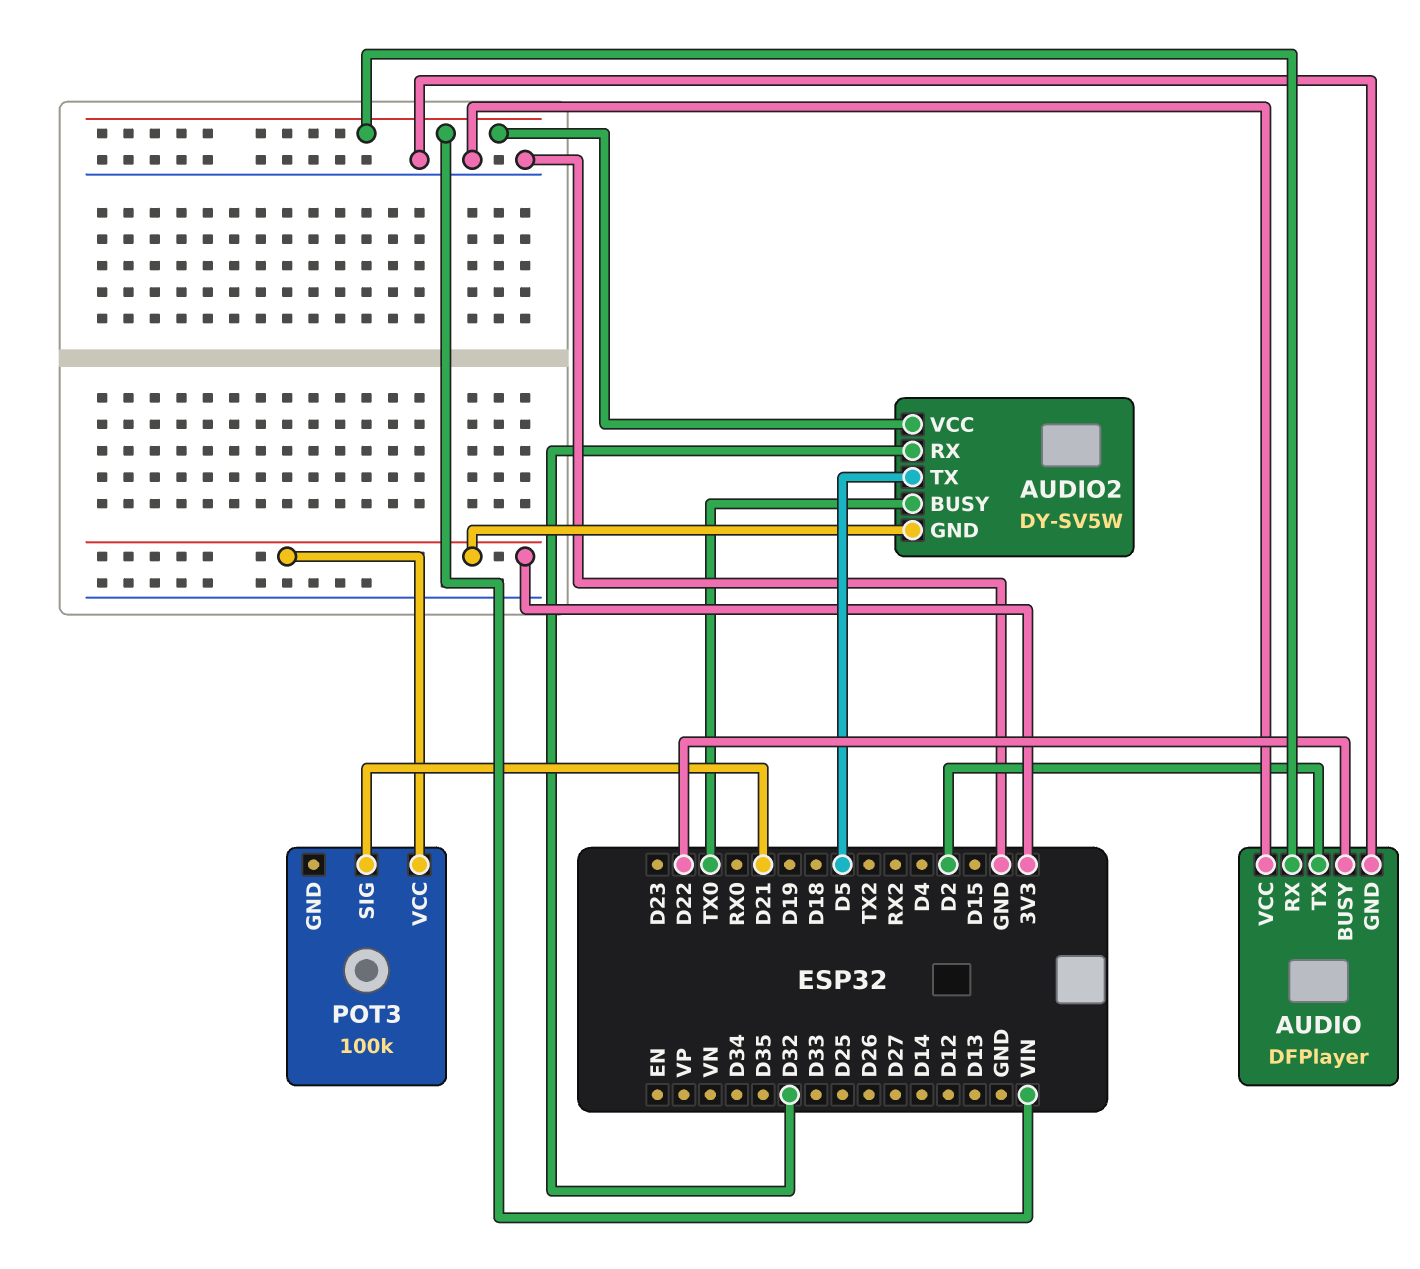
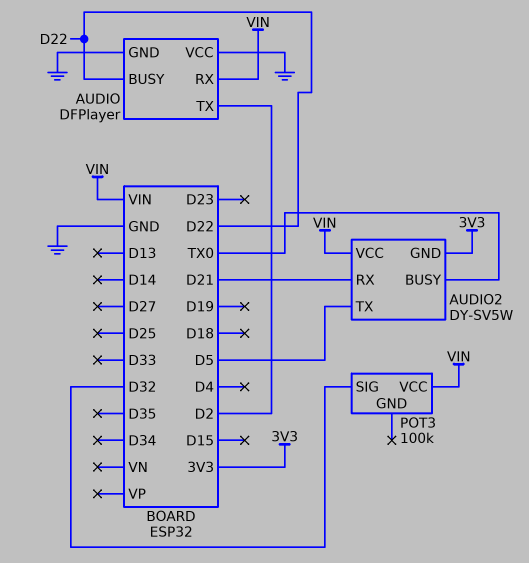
AUDIO2 pin RX: D32 -> D21
POT3 pin SIG: D21 -> D32
POT3 pin VCC: 3V3 -> VIN

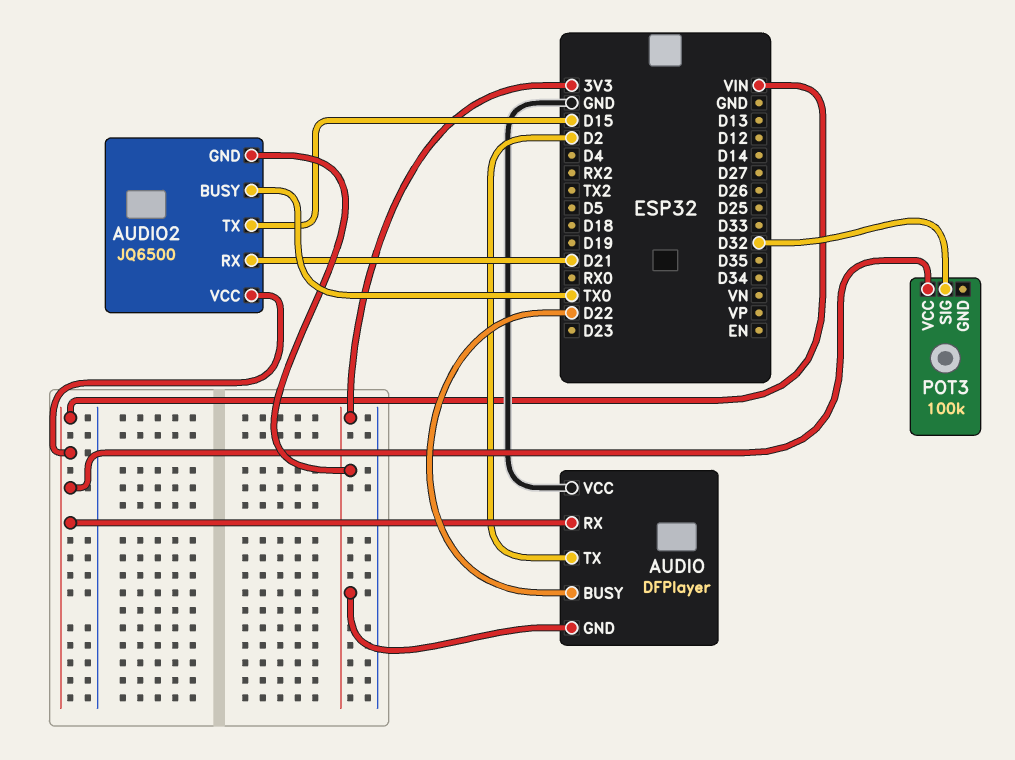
AUDIO pin GND: GND -> 3V3
AUDIO2: DY-SV5W -> JQ6500
AUDIO2 pin TX: D5 -> D15

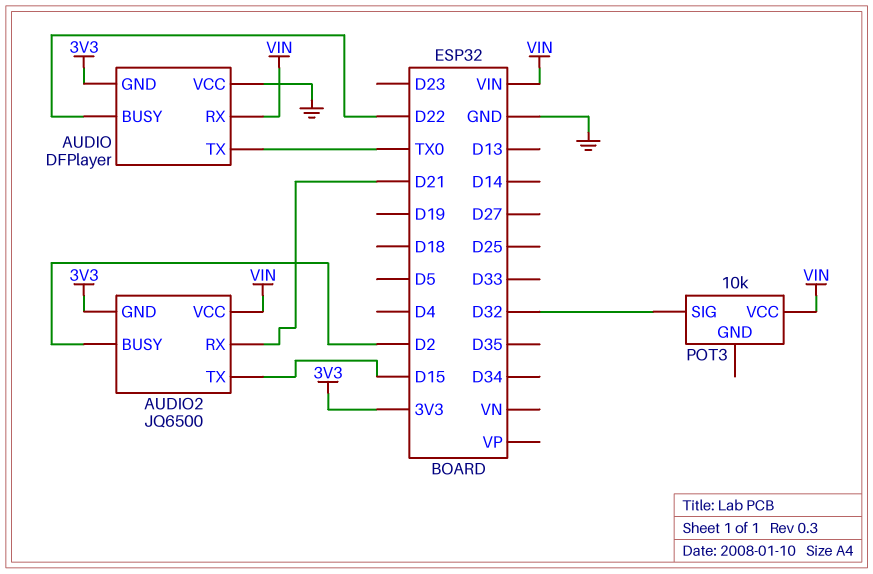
AUDIO pin TX: D2 -> TX0
AUDIO2 pin BUSY: TX0 -> D2
POT3: 100k -> 10k

